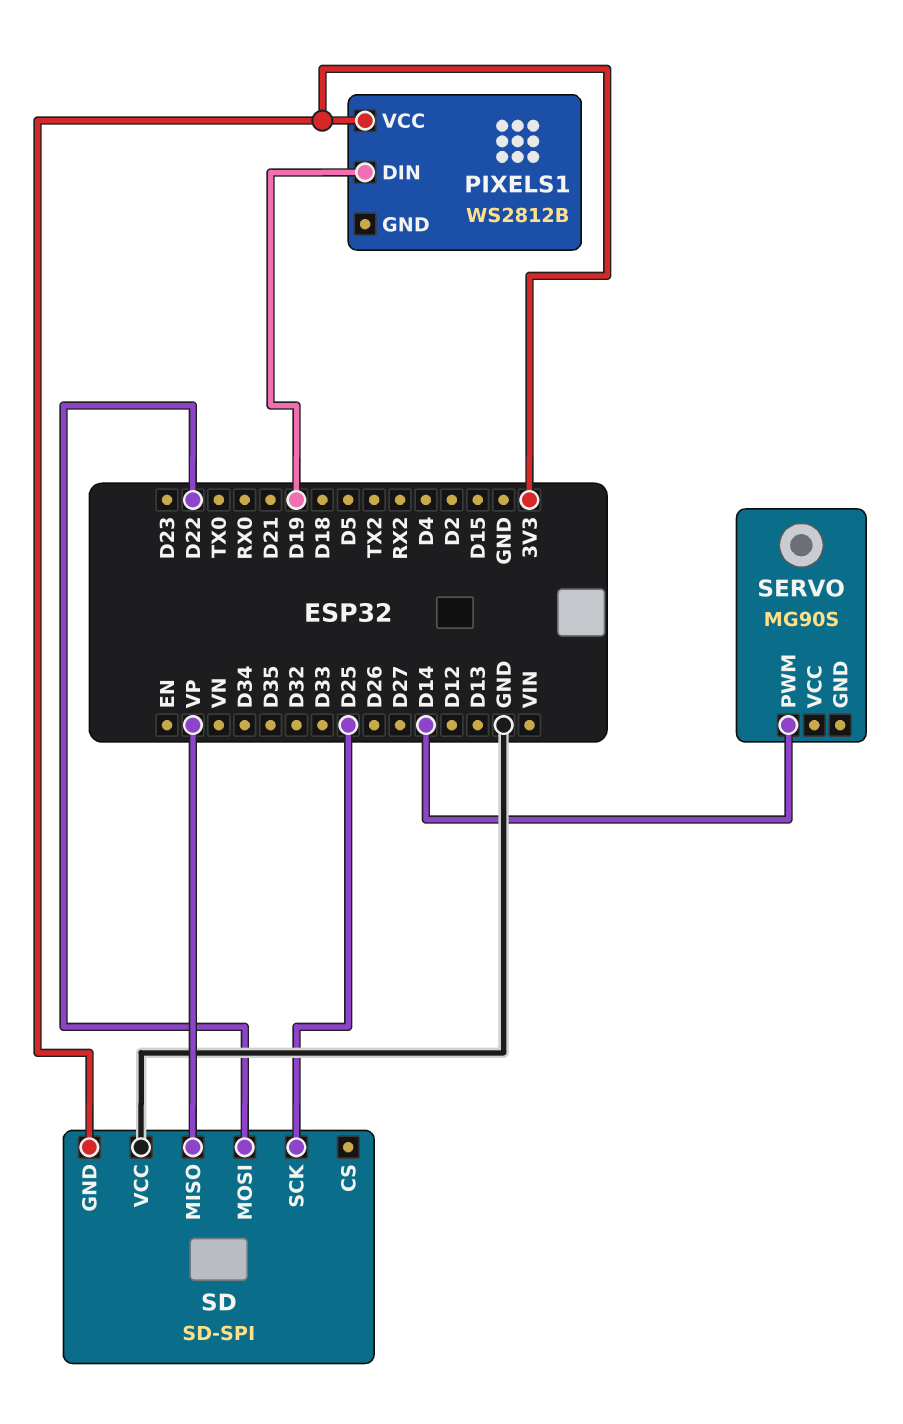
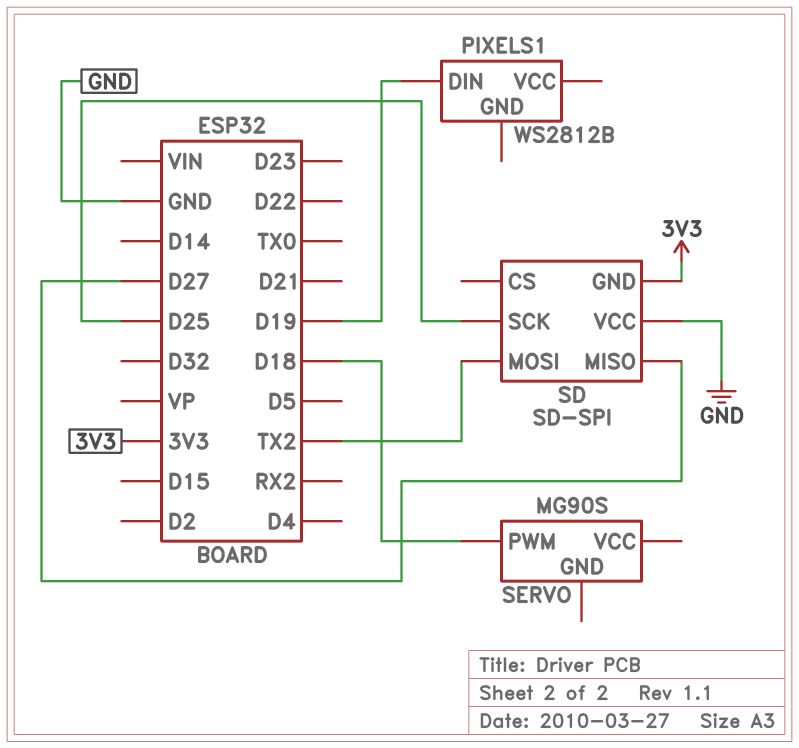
PIXELS1 pin VCC: 3V3 -> none
SD pin MISO: VP -> D27
SD pin MOSI: D22 -> TX2
SERVO pin PWM: D14 -> D18

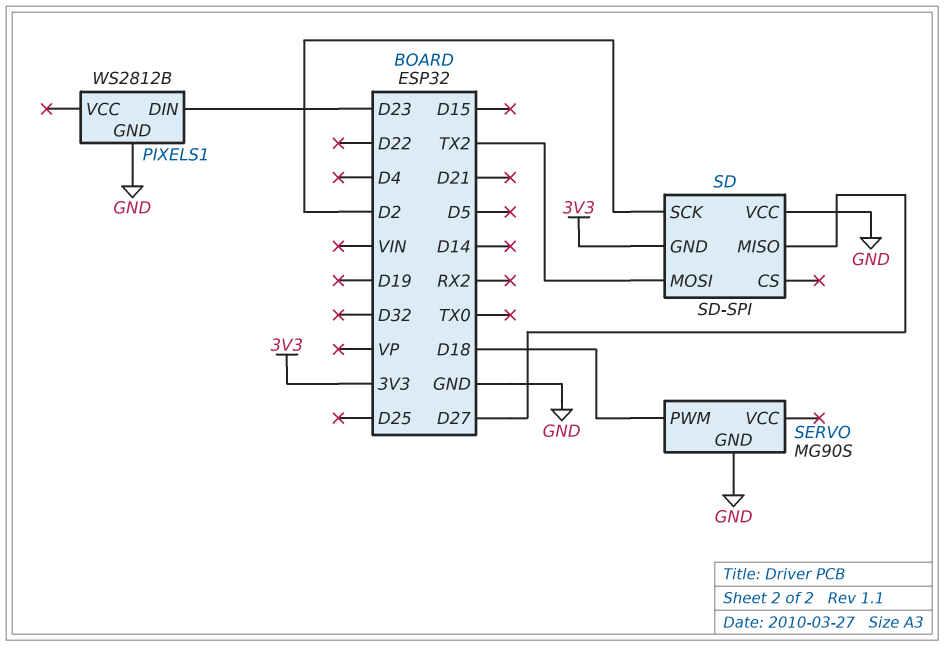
PIXELS1 pin DIN: D19 -> D23
PIXELS1 pin GND: none -> GND
SD pin SCK: D25 -> D2
SERVO pin GND: none -> GND

